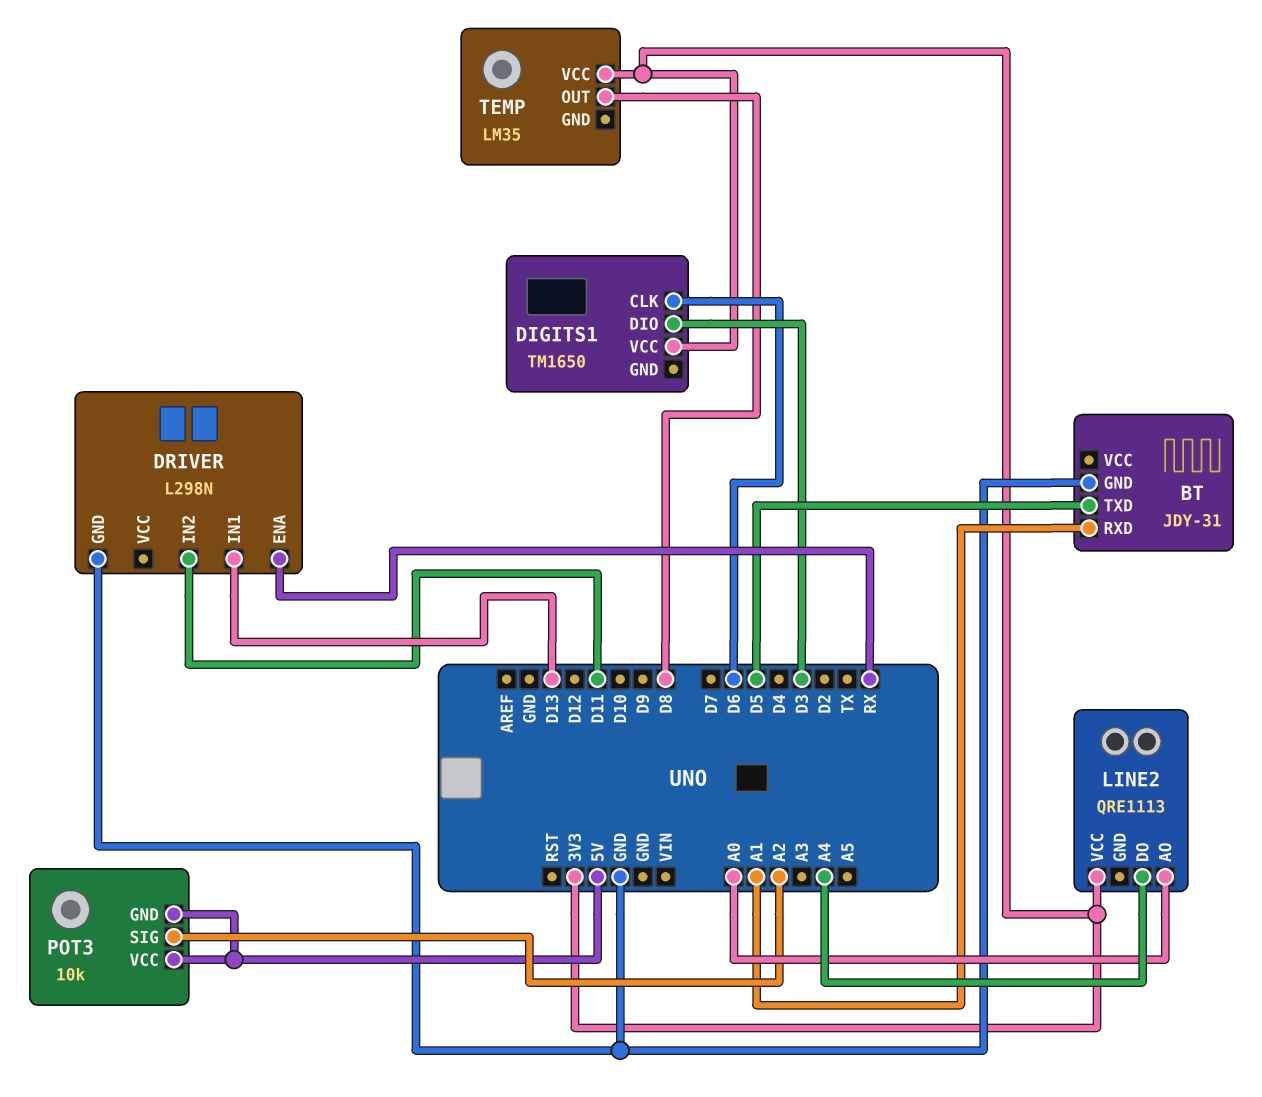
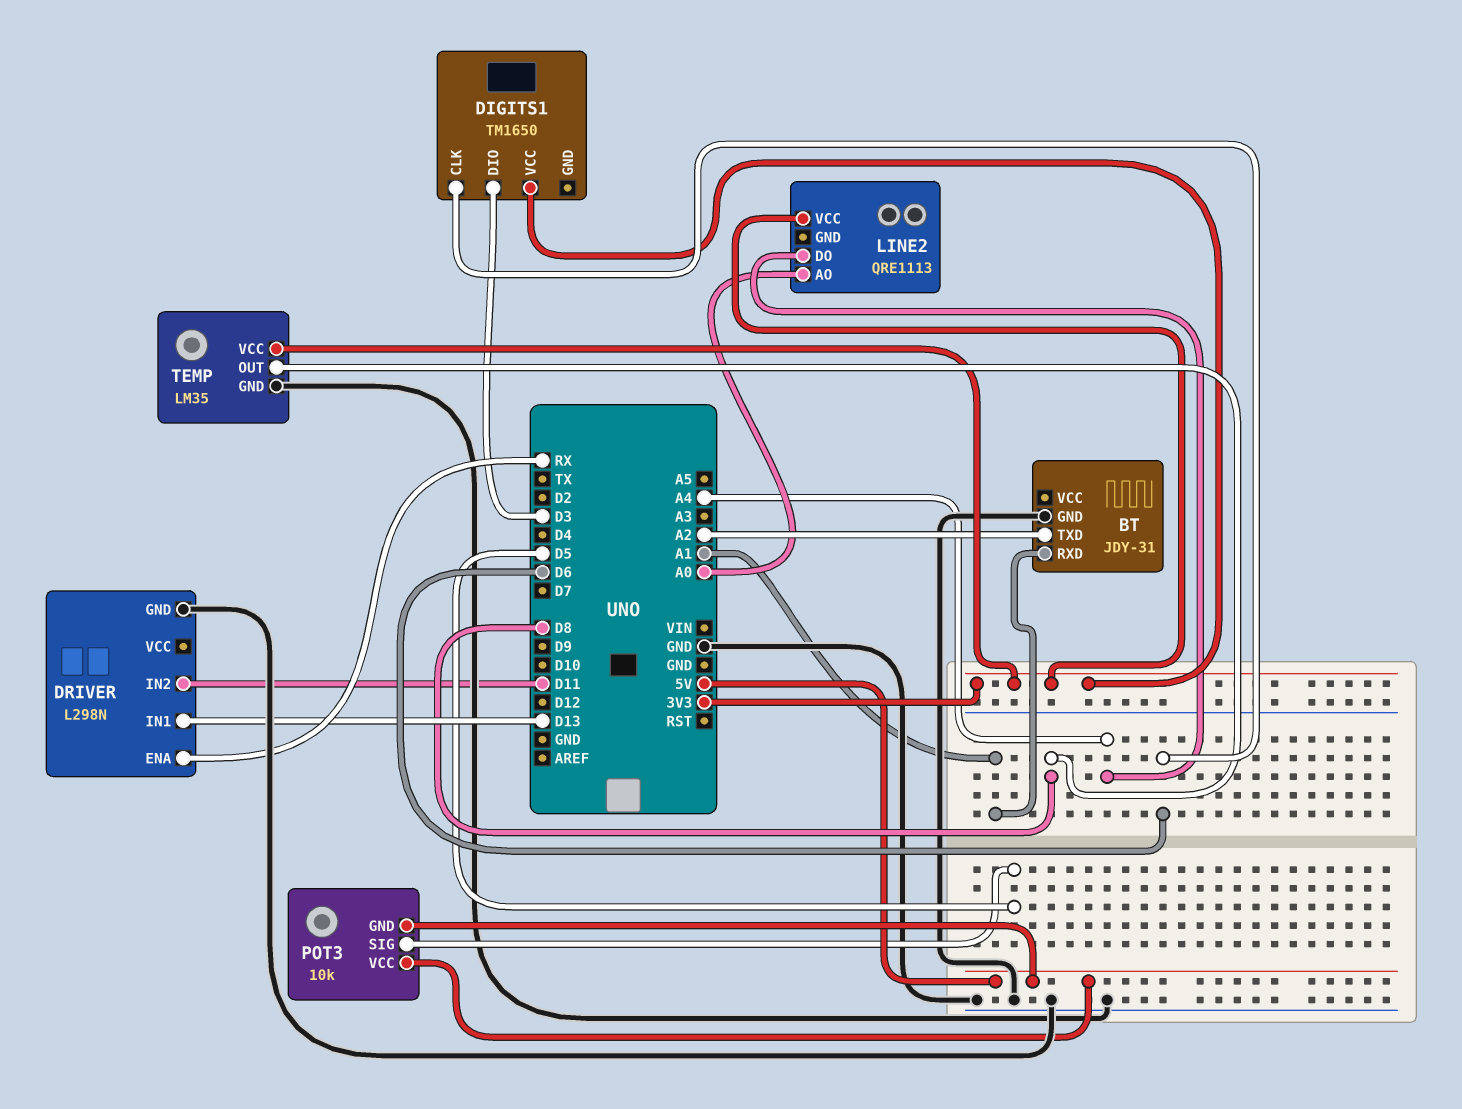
BT pin TXD: D5 -> A2
POT3 pin SIG: A2 -> D5
TEMP pin GND: none -> GND

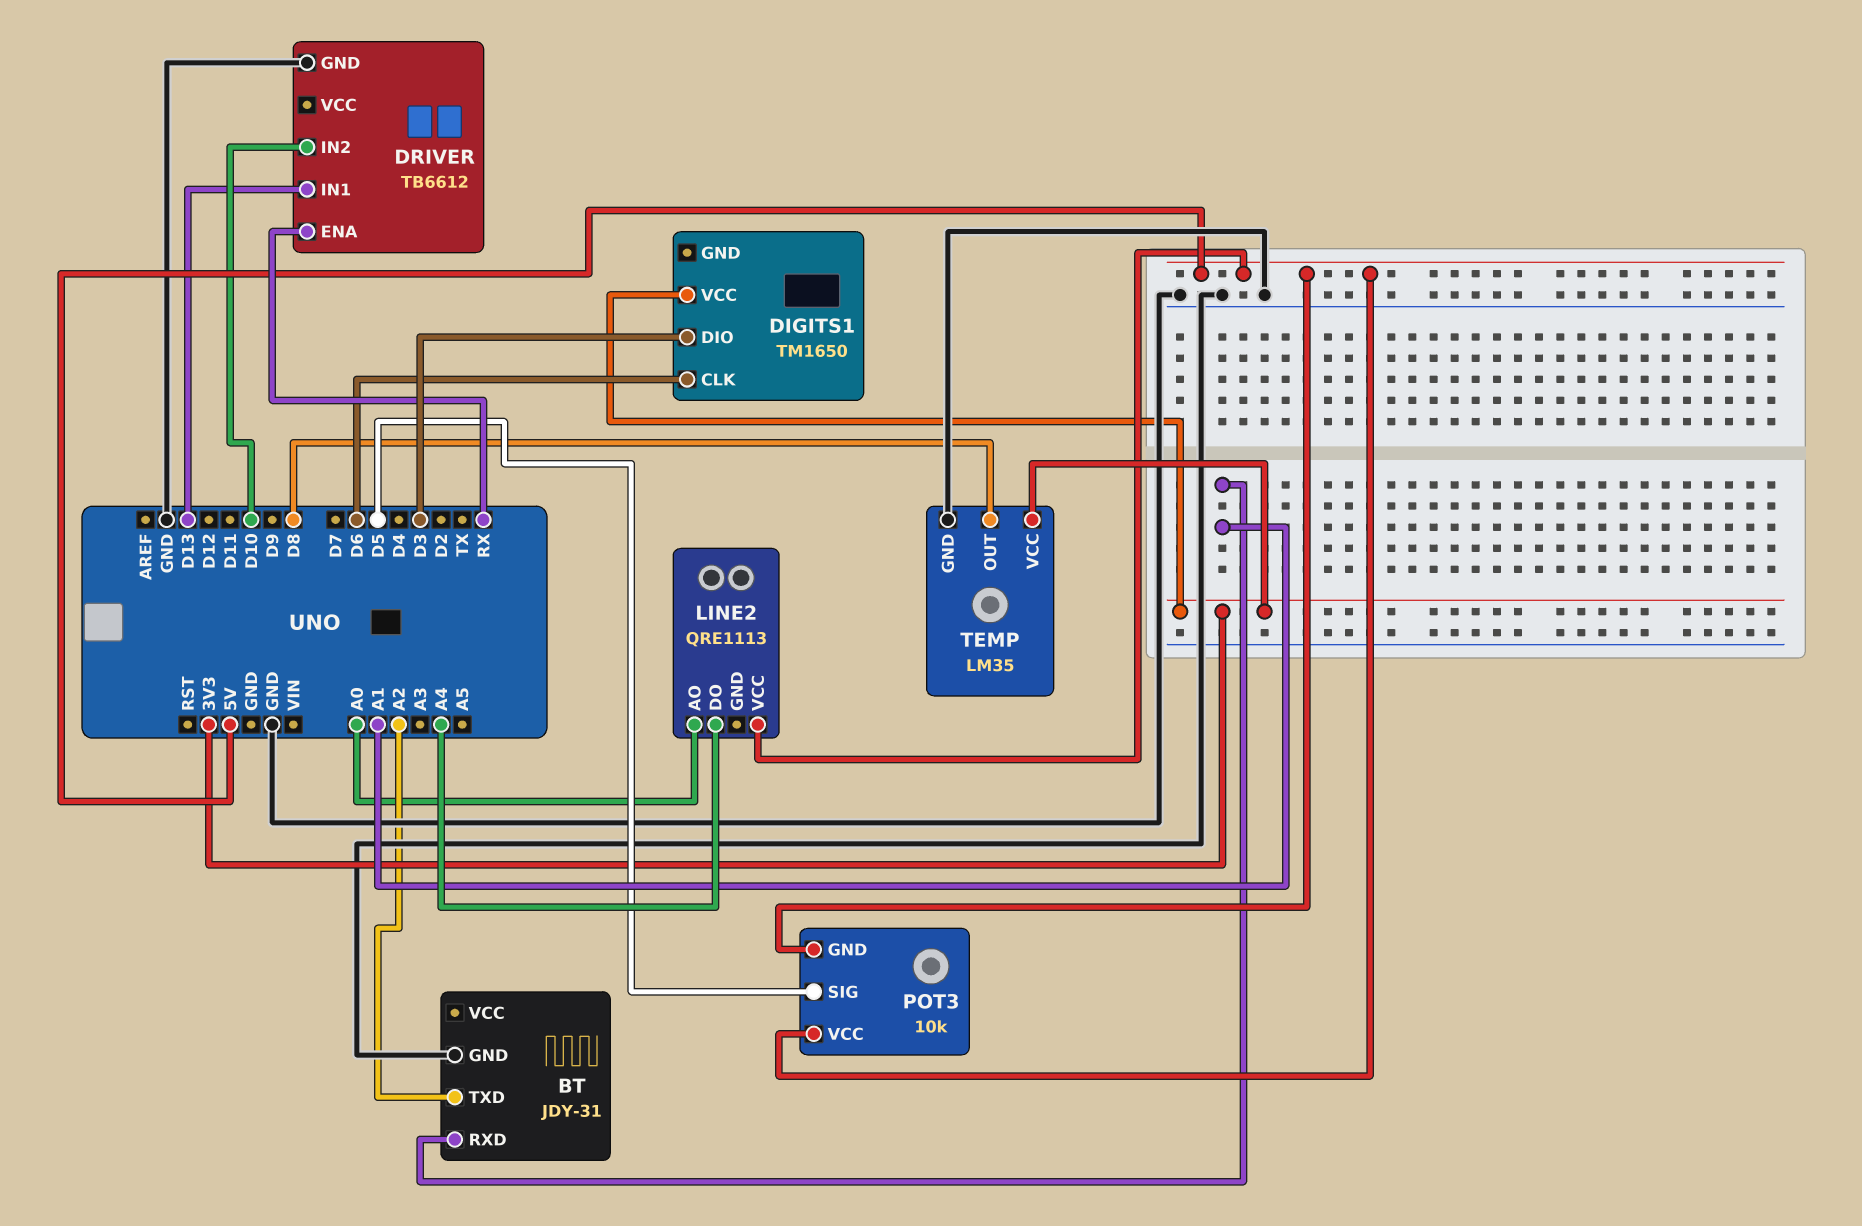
DRIVER: L298N -> TB6612
DRIVER pin IN2: D11 -> D10
LINE2 pin VCC: 3V3 -> 5V

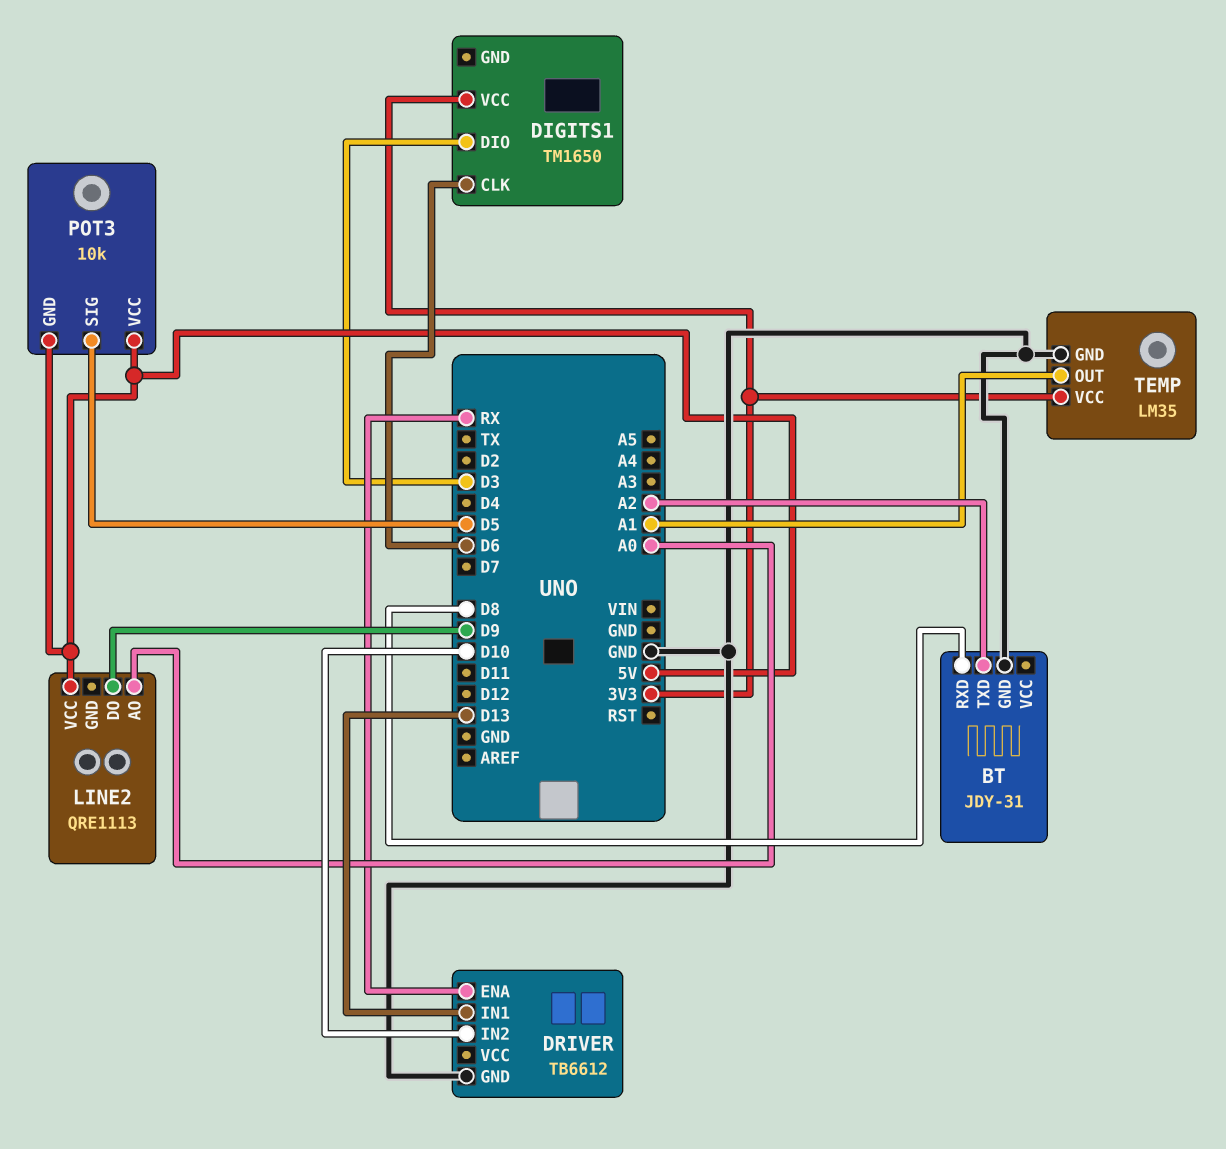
BT pin RXD: A1 -> D8
LINE2 pin DO: A4 -> D9
TEMP pin OUT: D8 -> A1

